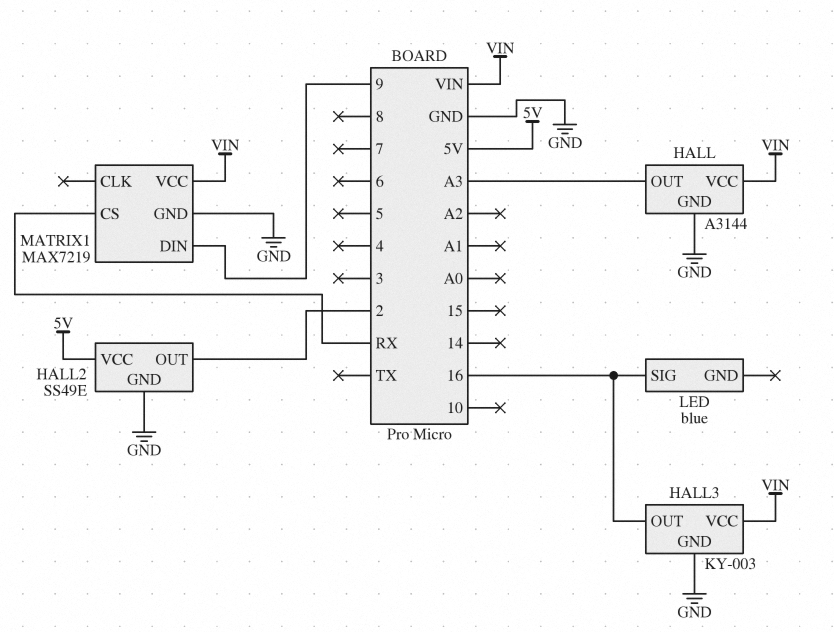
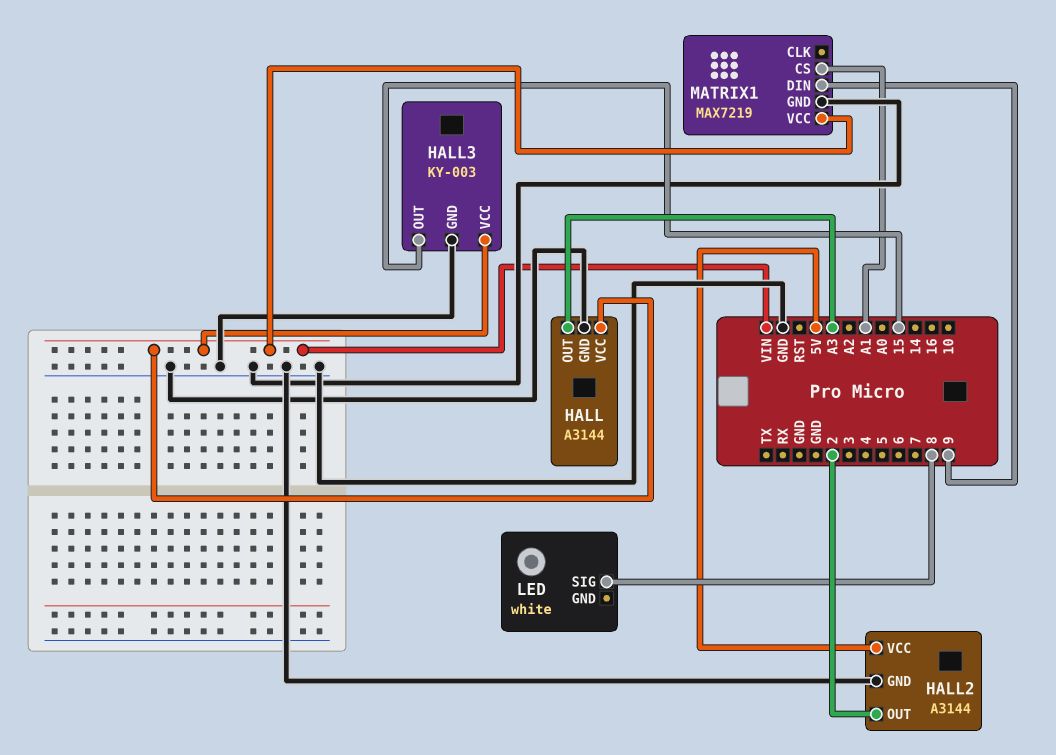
HALL2: SS49E -> A3144
HALL3 pin OUT: 16 -> 15
LED: blue -> white
LED pin SIG: 16 -> 8
MATRIX1 pin CS: RX -> A1

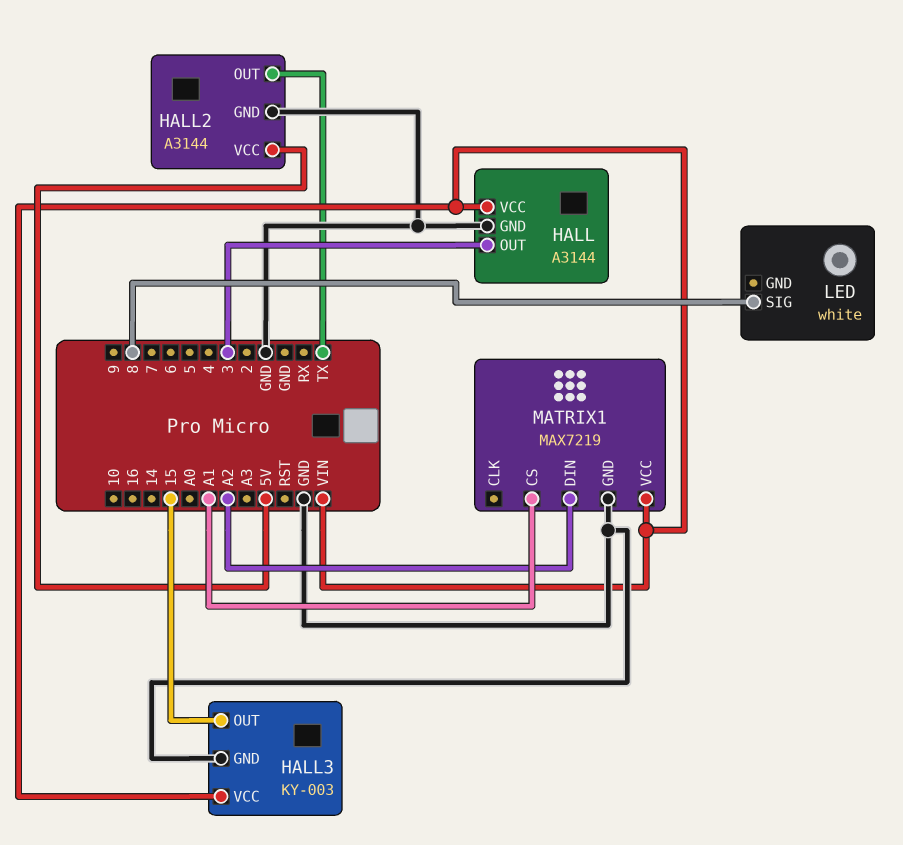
HALL pin OUT: A3 -> 3
HALL2 pin OUT: 2 -> TX
MATRIX1 pin DIN: 9 -> A2

